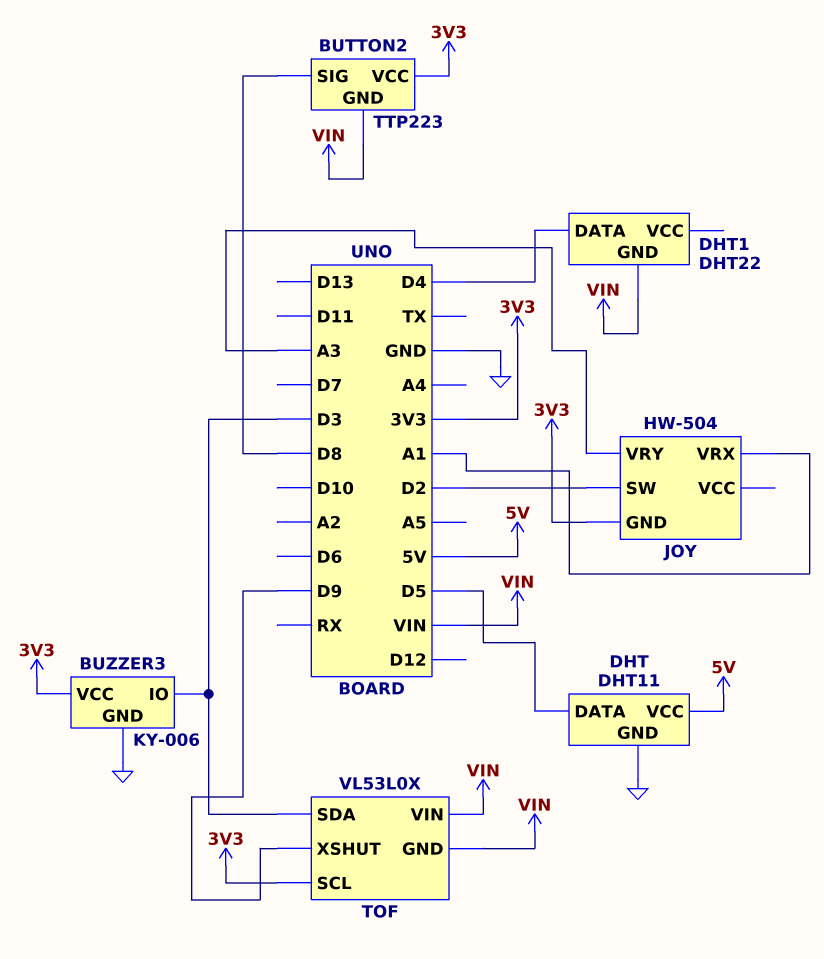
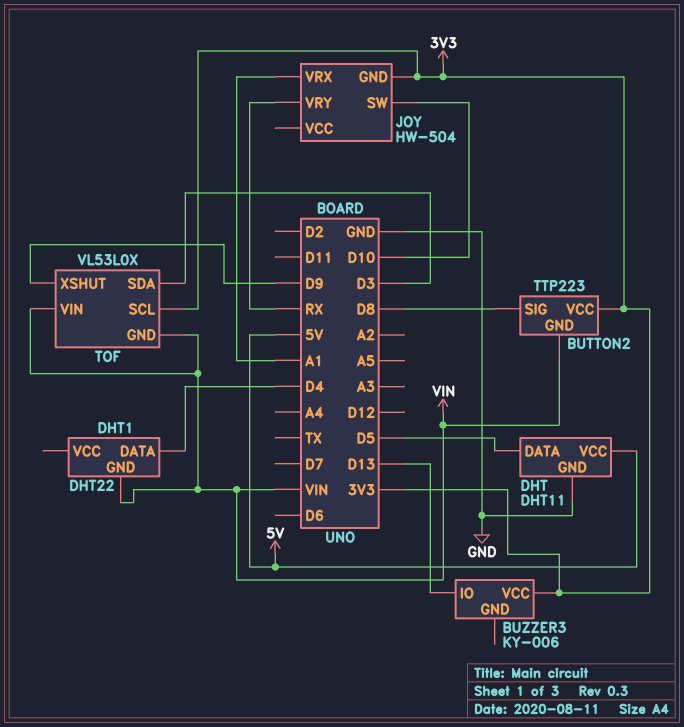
BUZZER3 pin GND: GND -> none
BUZZER3 pin IO: D3 -> D13
JOY pin SW: D2 -> D10
JOY pin VRY: A3 -> RX

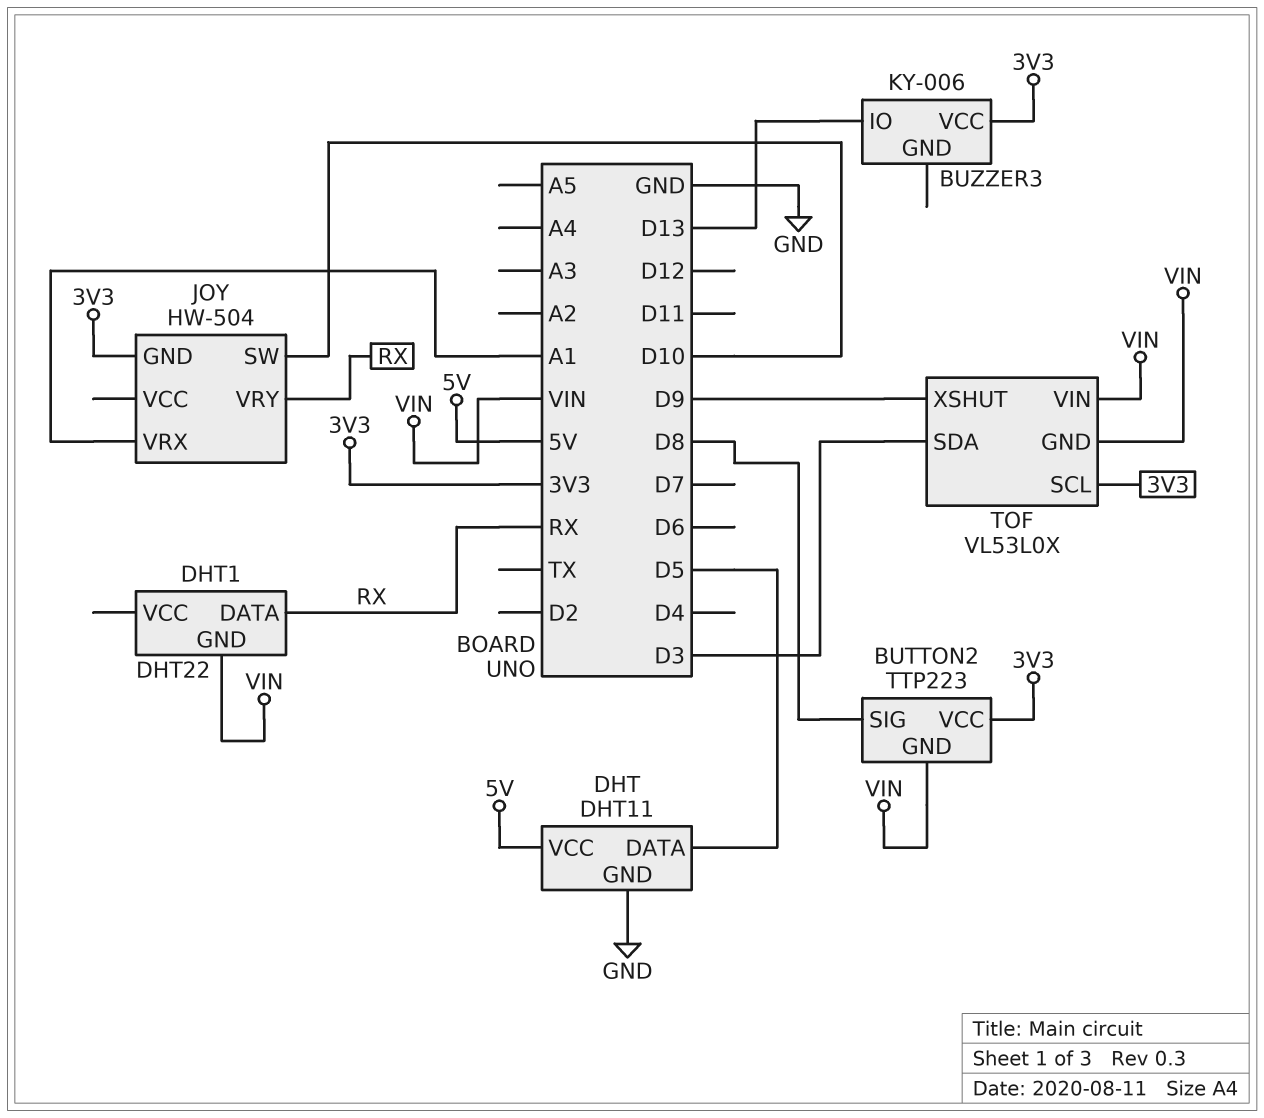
DHT1 pin DATA: D4 -> RX

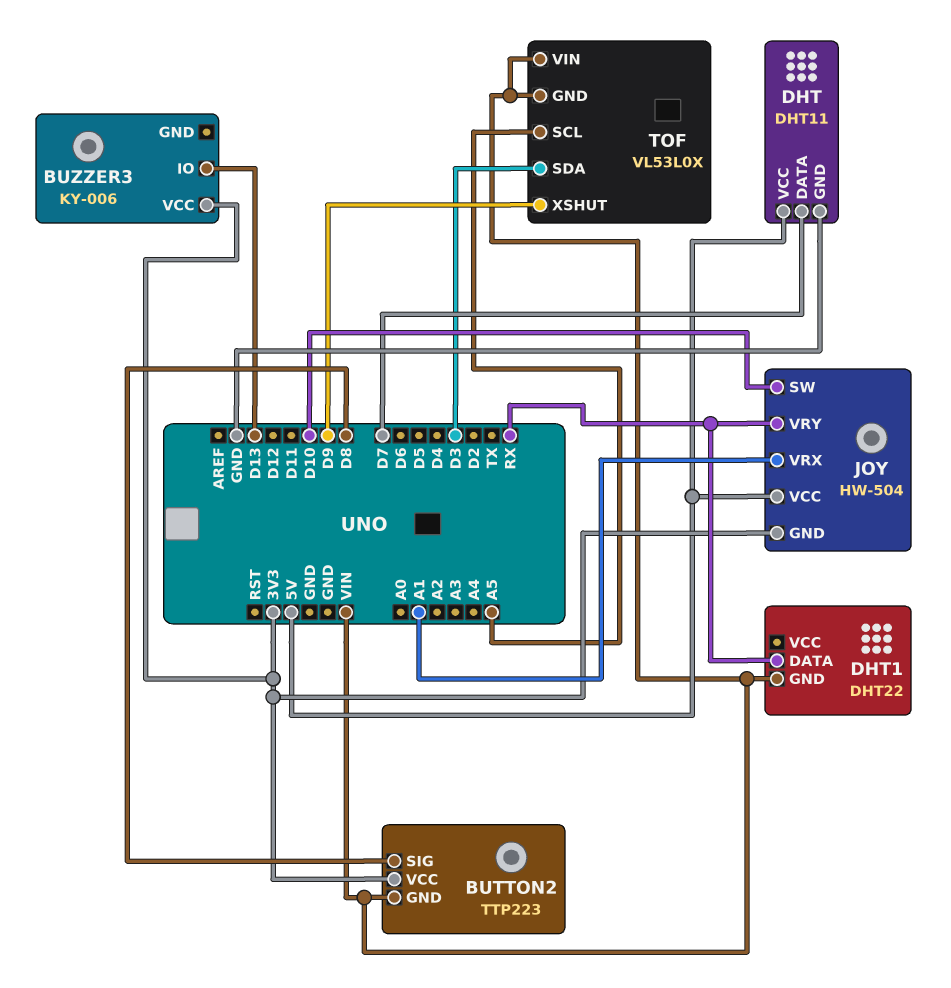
DHT pin DATA: D5 -> D7
JOY pin VCC: none -> 5V
TOF pin SCL: 3V3 -> A5

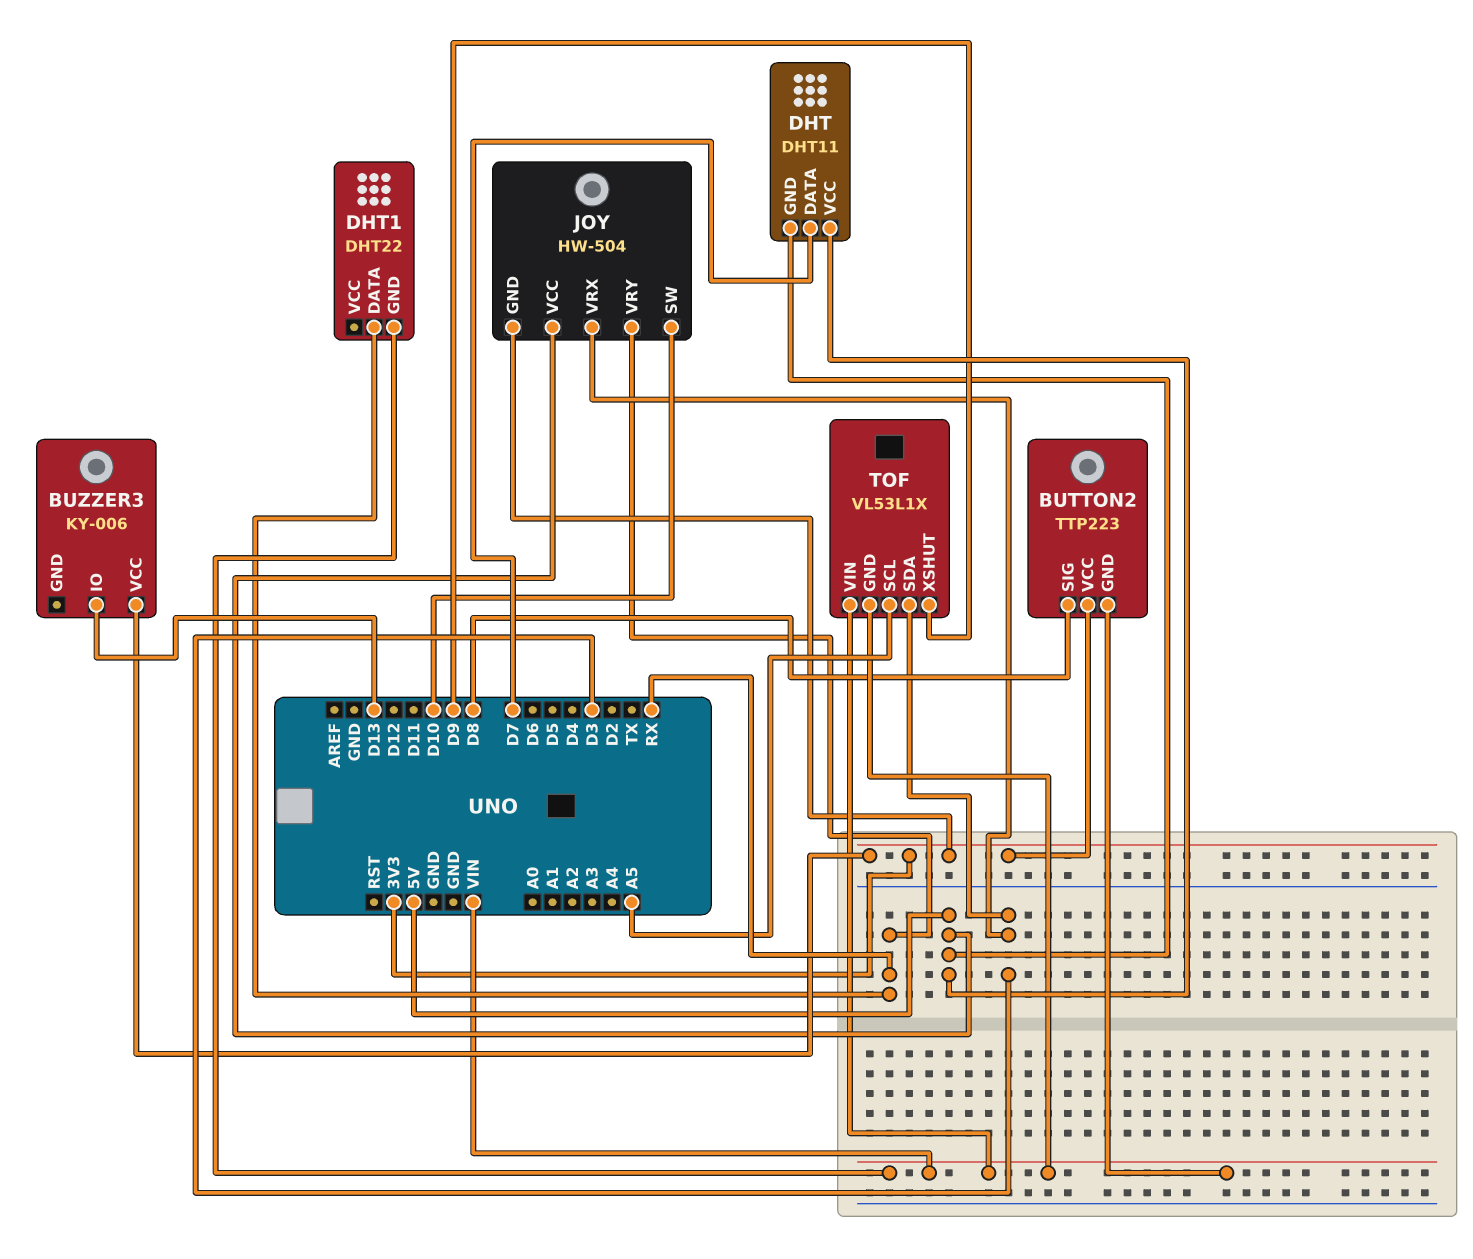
DHT pin GND: GND -> 5V
JOY pin VRX: A1 -> D3
TOF: VL53L0X -> VL53L1X

